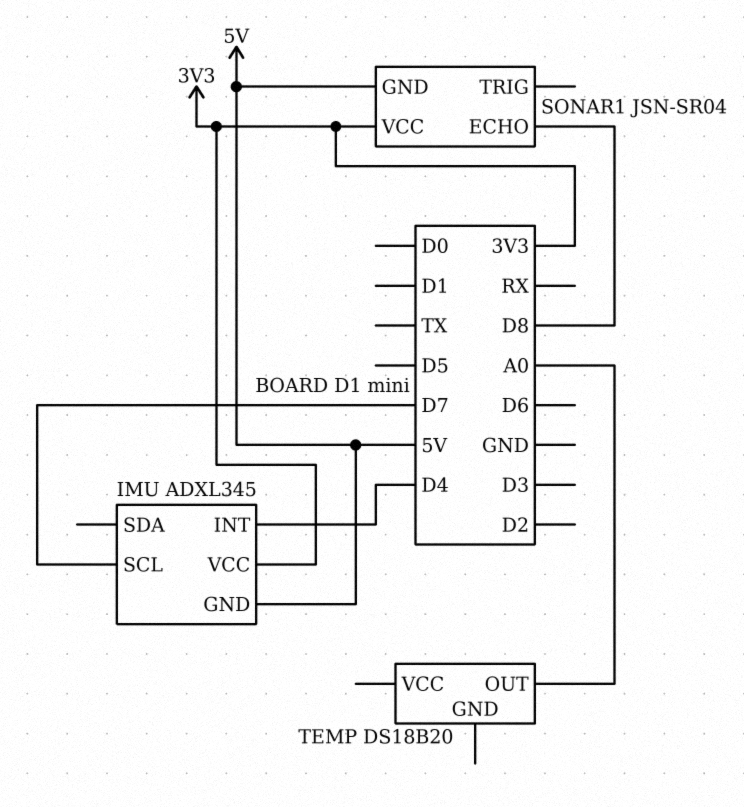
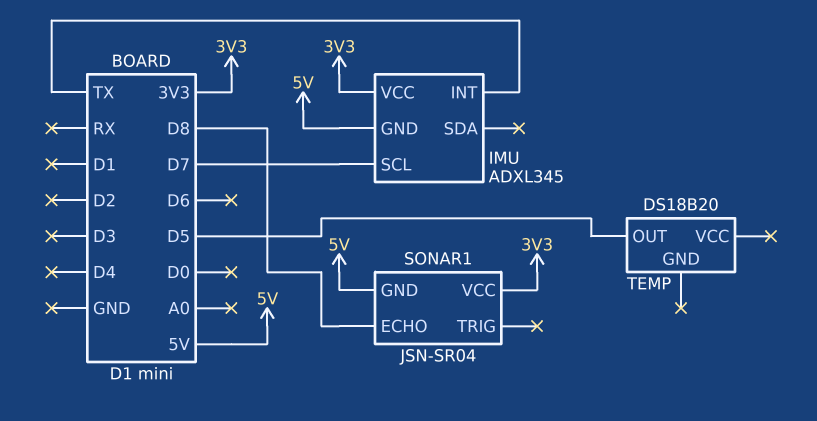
IMU pin INT: D4 -> TX
TEMP pin OUT: A0 -> D5

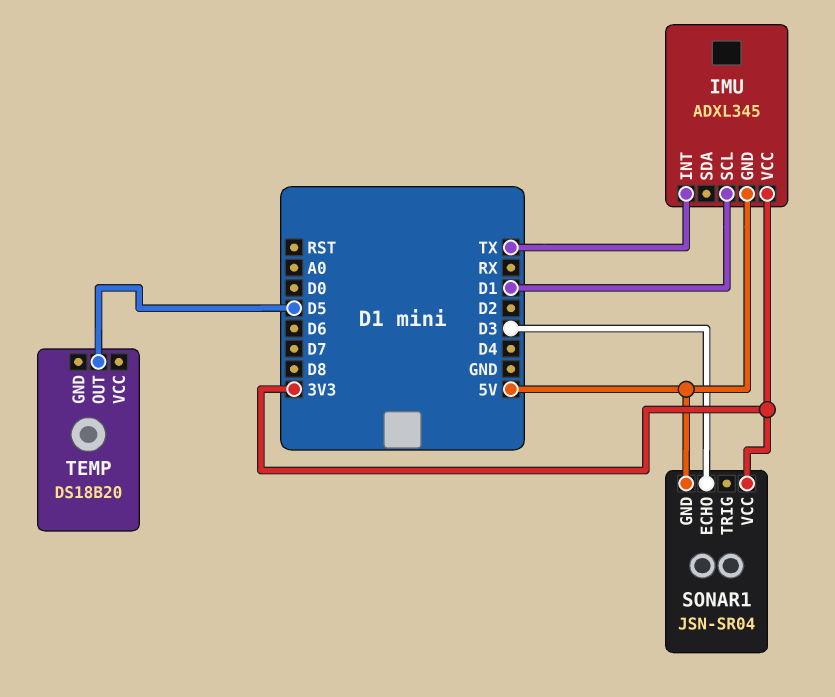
IMU pin SCL: D7 -> D1
SONAR1 pin ECHO: D8 -> D3

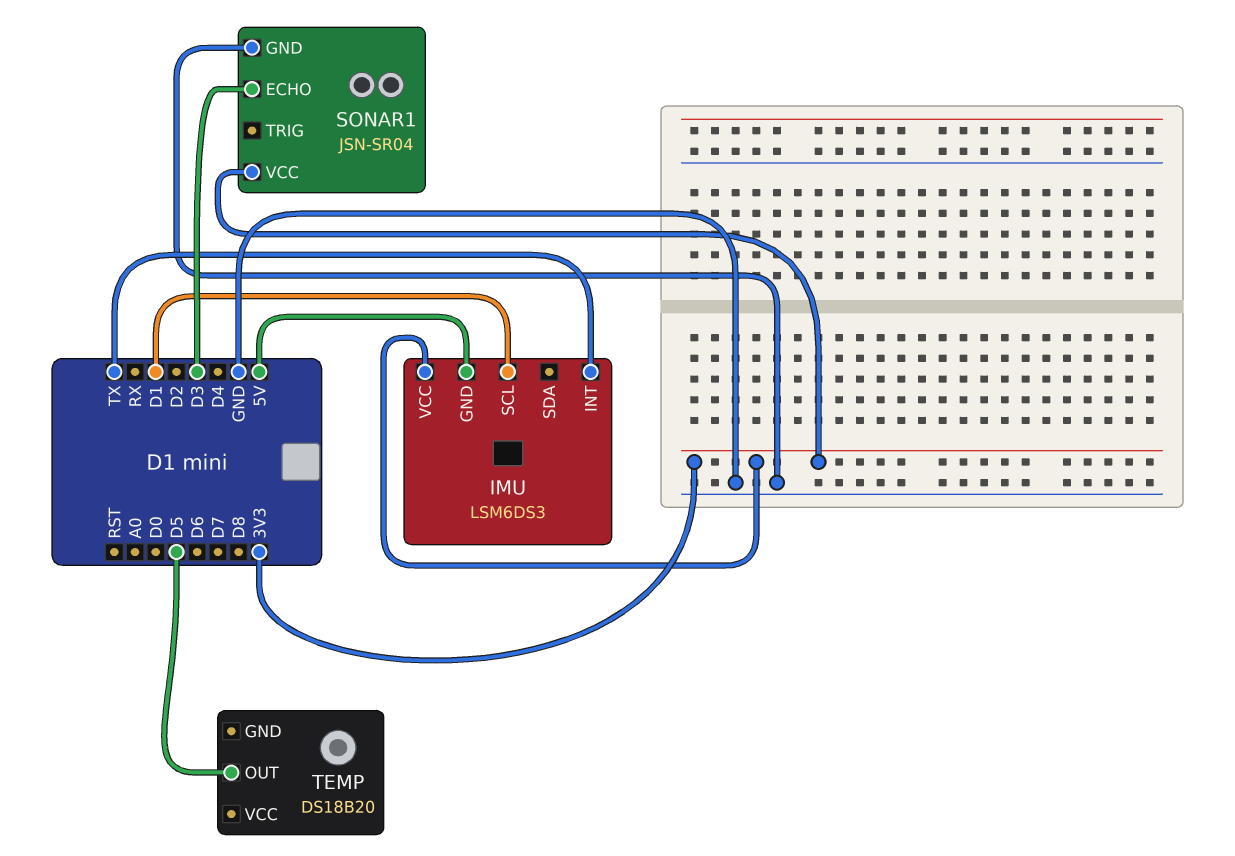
IMU: ADXL345 -> LSM6DS3
SONAR1 pin GND: 5V -> GND

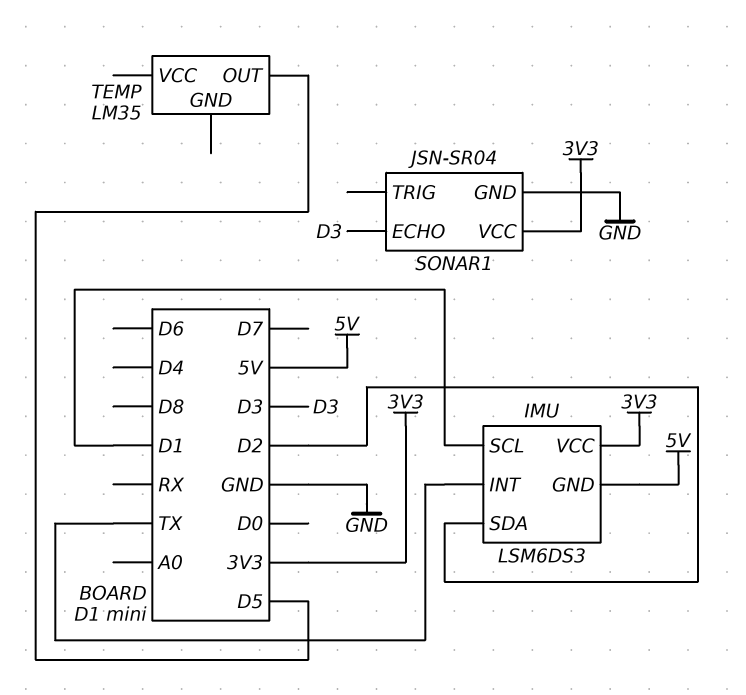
IMU pin SDA: none -> D2
TEMP: DS18B20 -> LM35

